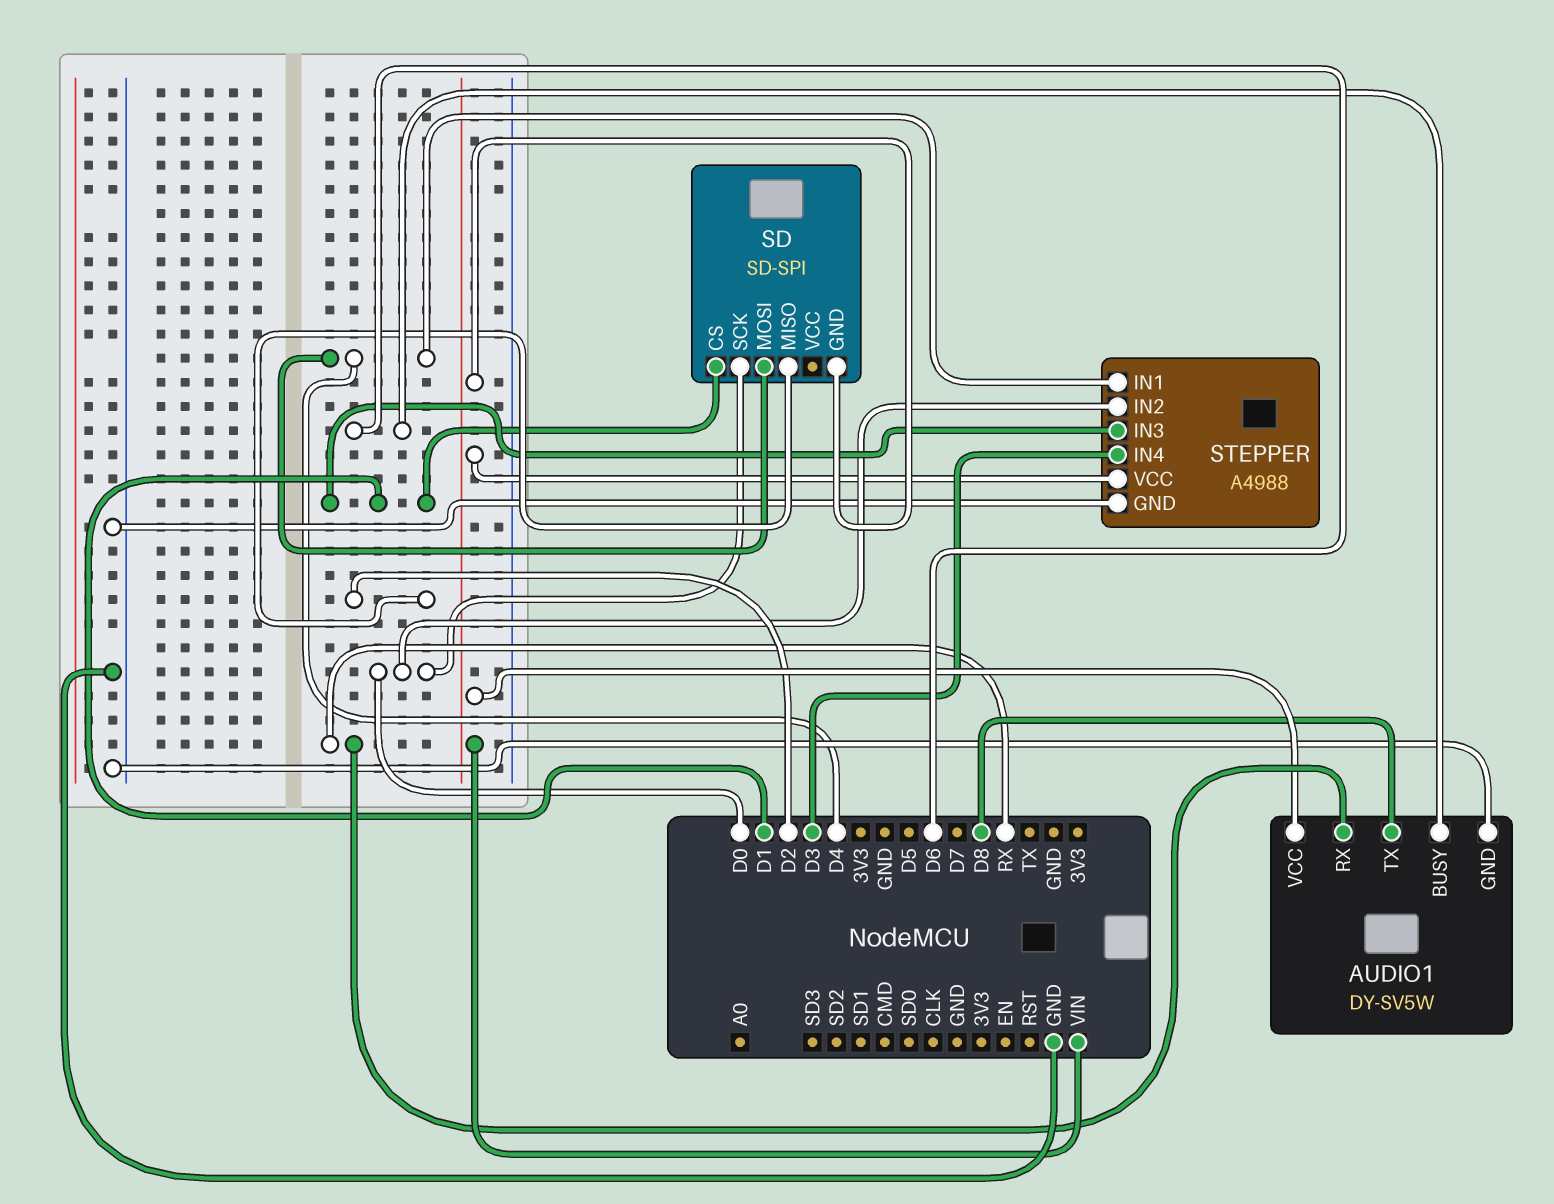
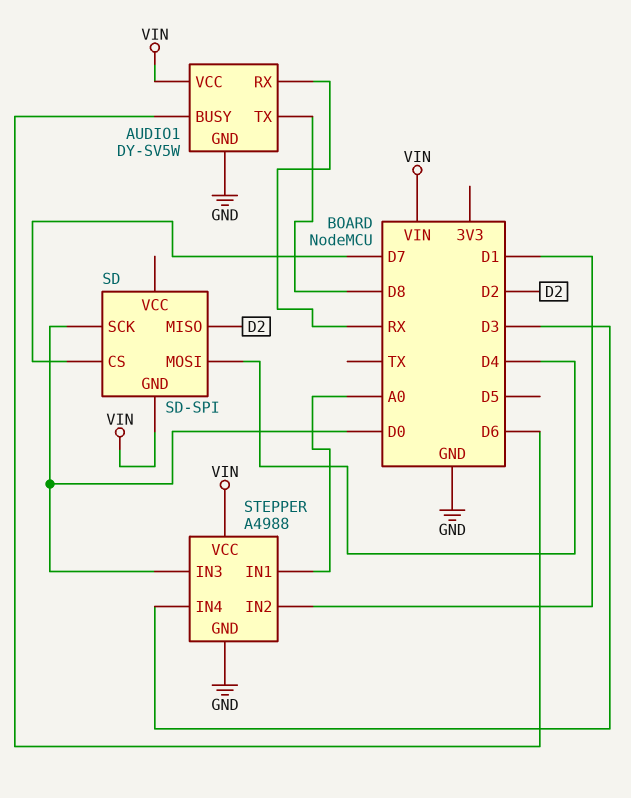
SD pin CS: D1 -> D7
STEPPER pin IN1: D4 -> A0
STEPPER pin IN2: D0 -> D1
STEPPER pin IN3: D1 -> D0

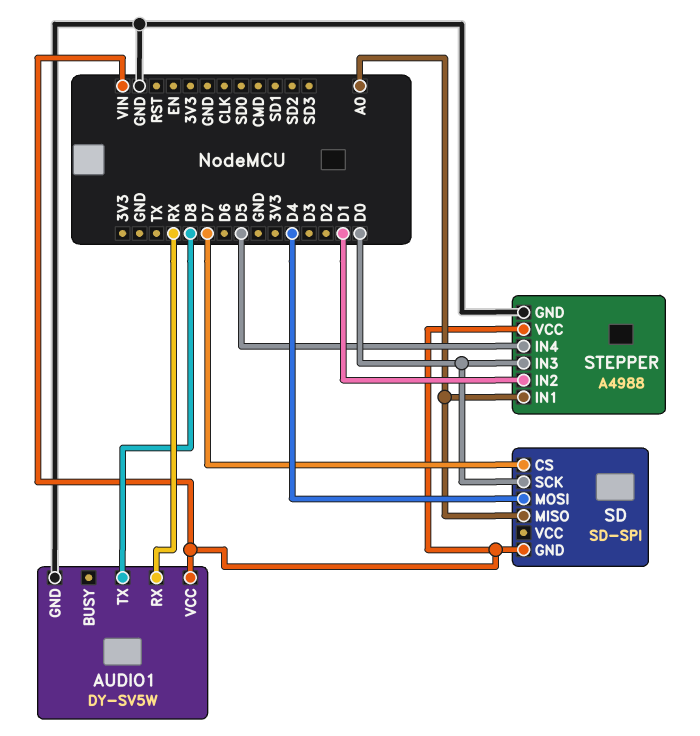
AUDIO1 pin BUSY: D6 -> none
SD pin MISO: D2 -> A0
STEPPER pin IN4: D3 -> D5

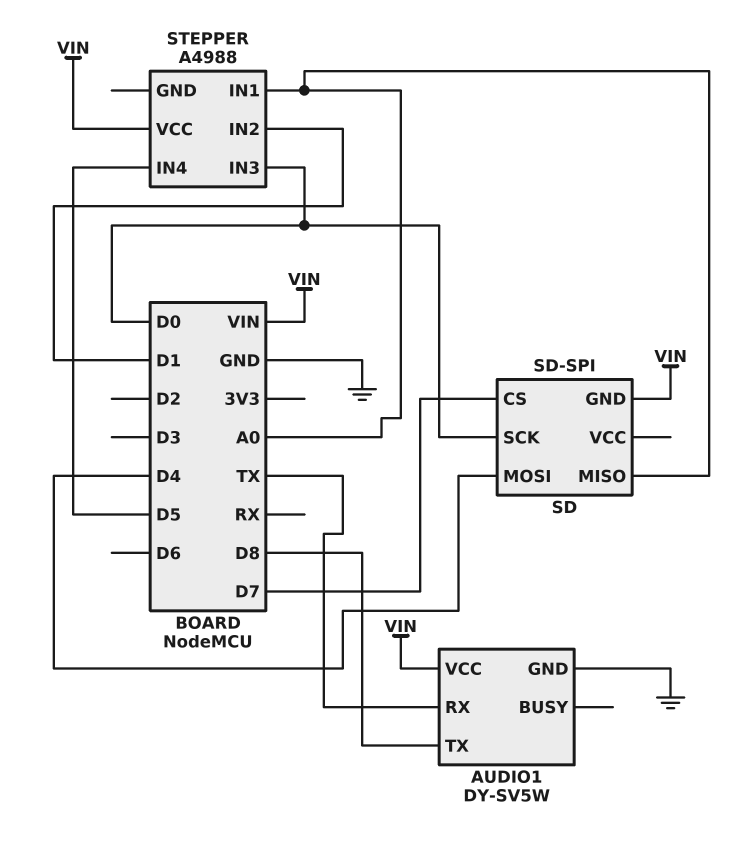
AUDIO1 pin RX: RX -> TX
STEPPER pin GND: GND -> none

